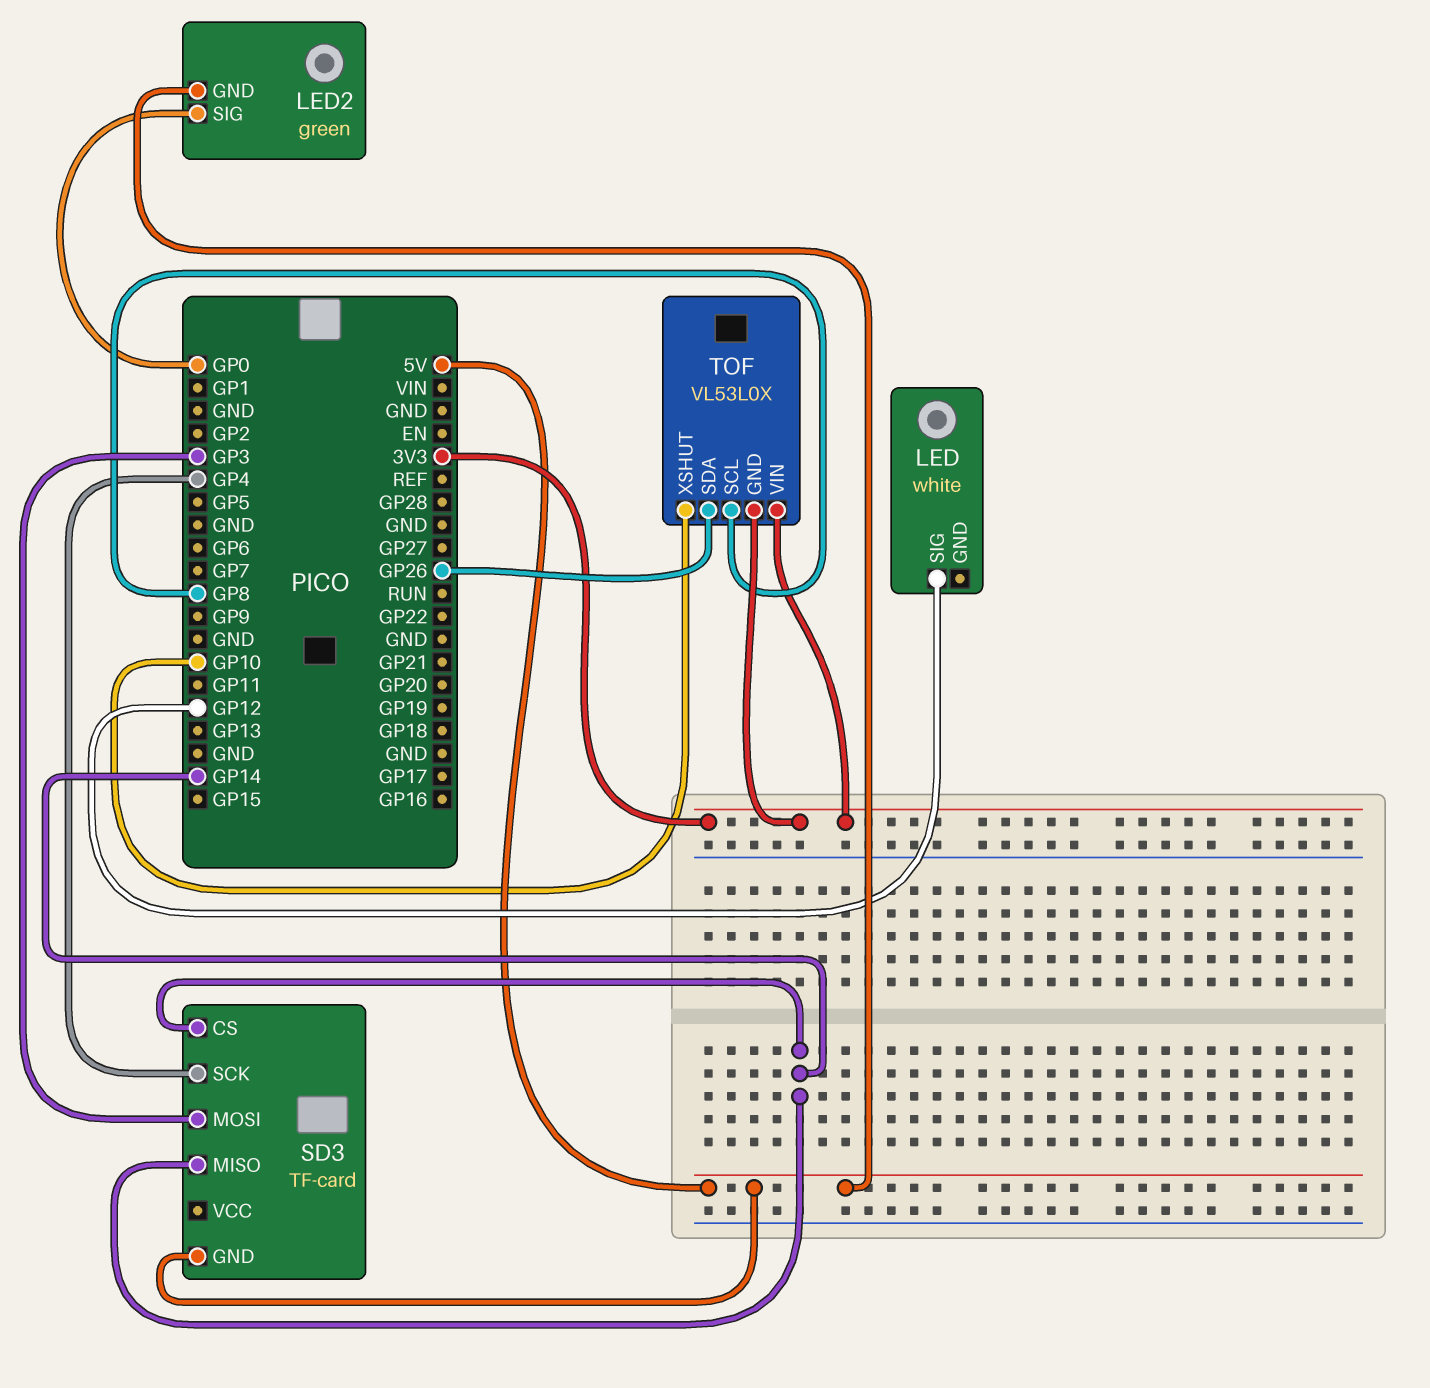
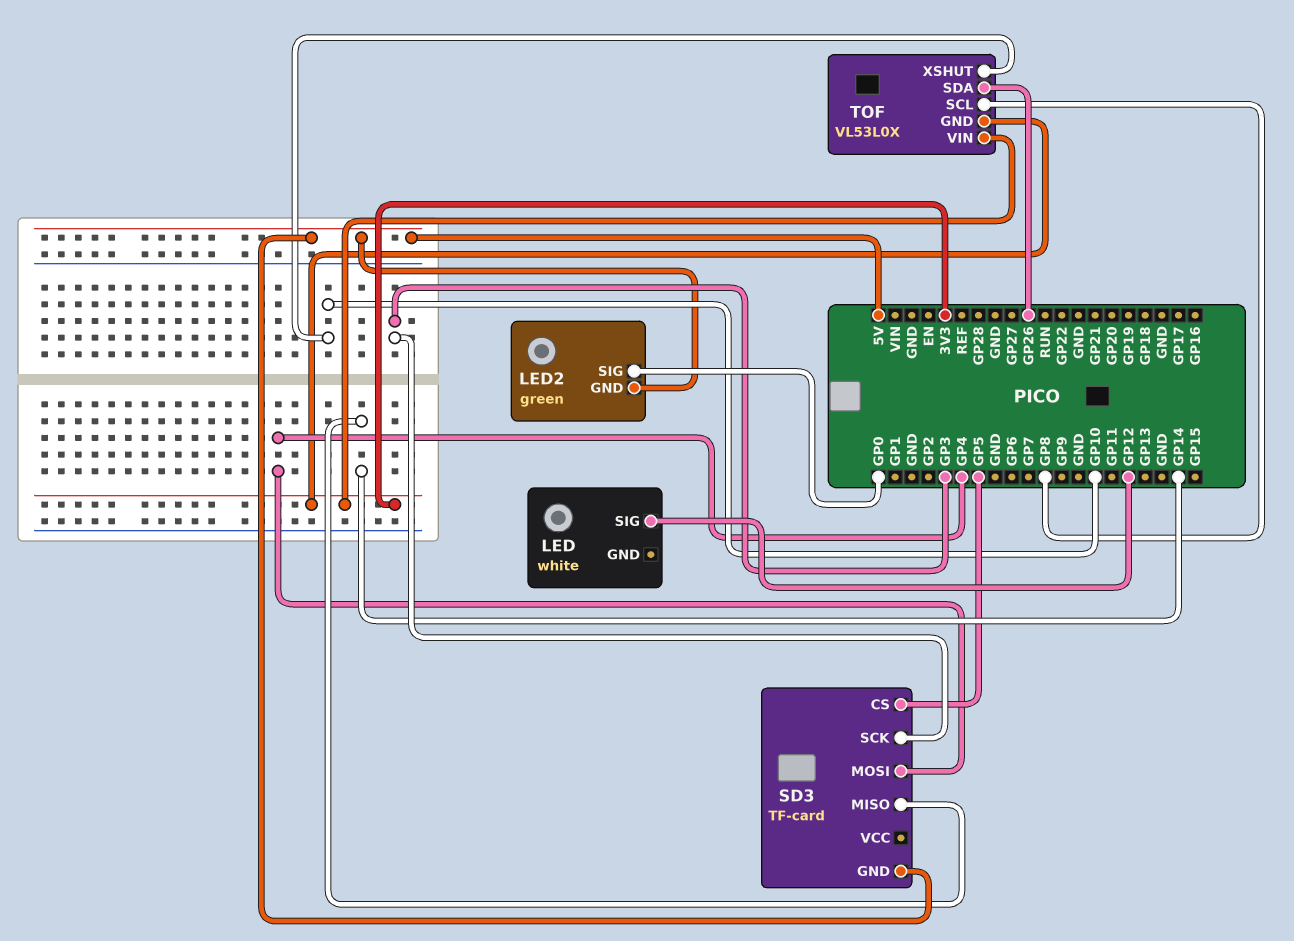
SD3 pin CS: GP14 -> GP5
SD3 pin MOSI: GP3 -> GP4
SD3 pin SCK: GP4 -> GP3

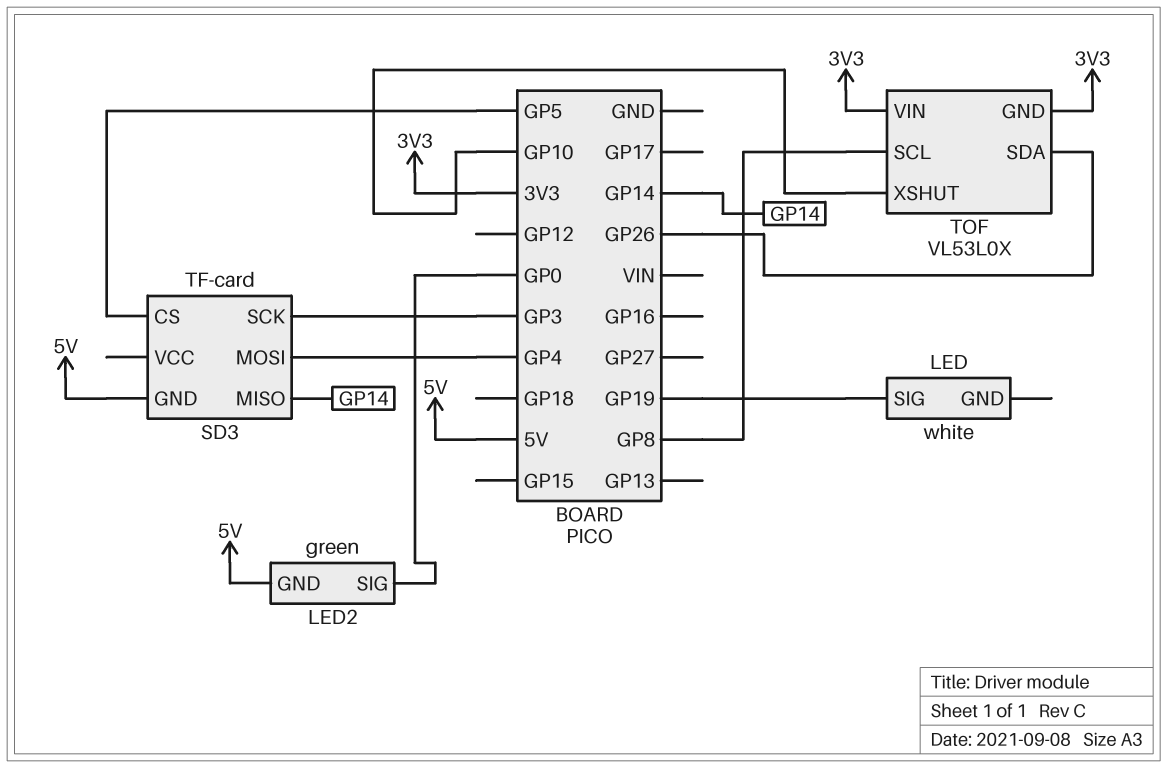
LED pin SIG: GP12 -> GP19

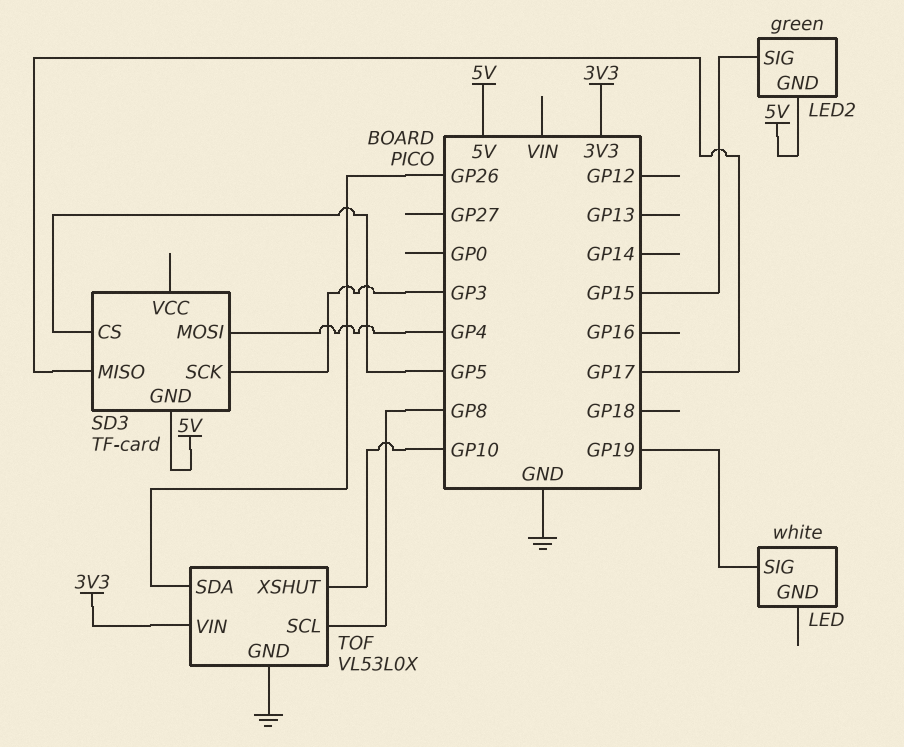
LED2 pin SIG: GP0 -> GP15
SD3 pin MISO: GP14 -> GP17
TOF pin GND: 3V3 -> GND

